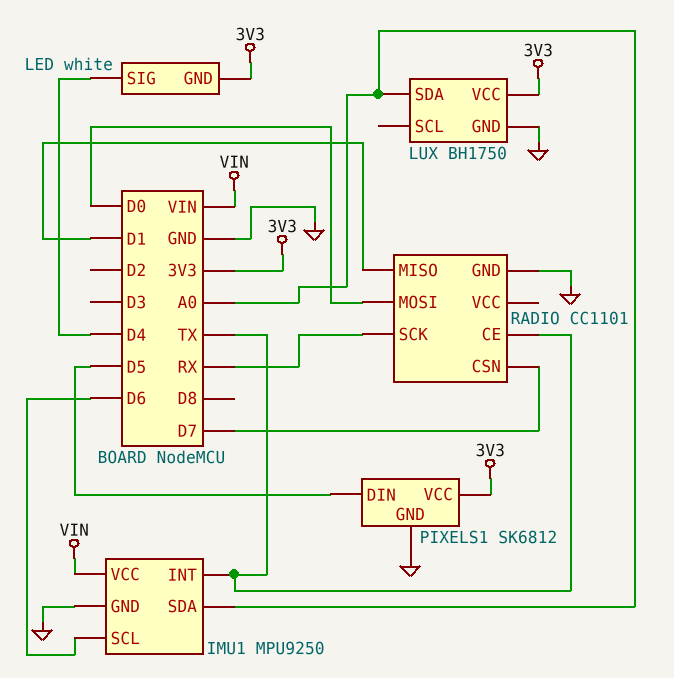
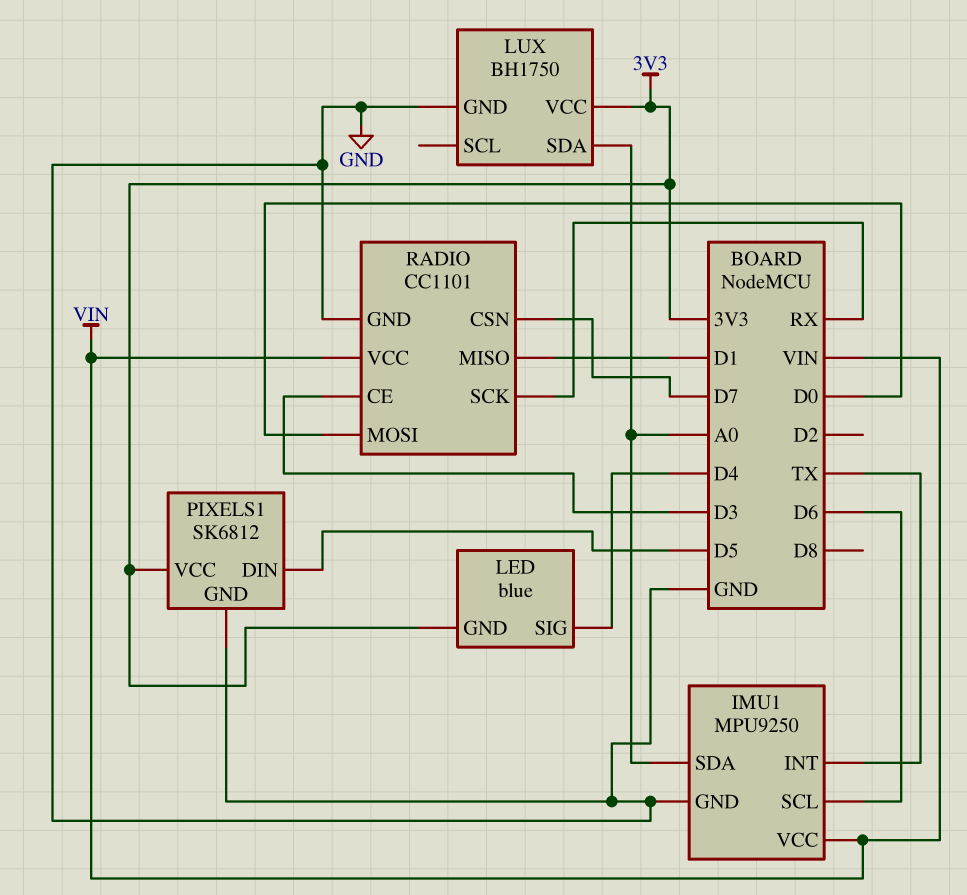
LED: white -> blue
RADIO pin CE: TX -> D3
RADIO pin VCC: none -> VIN

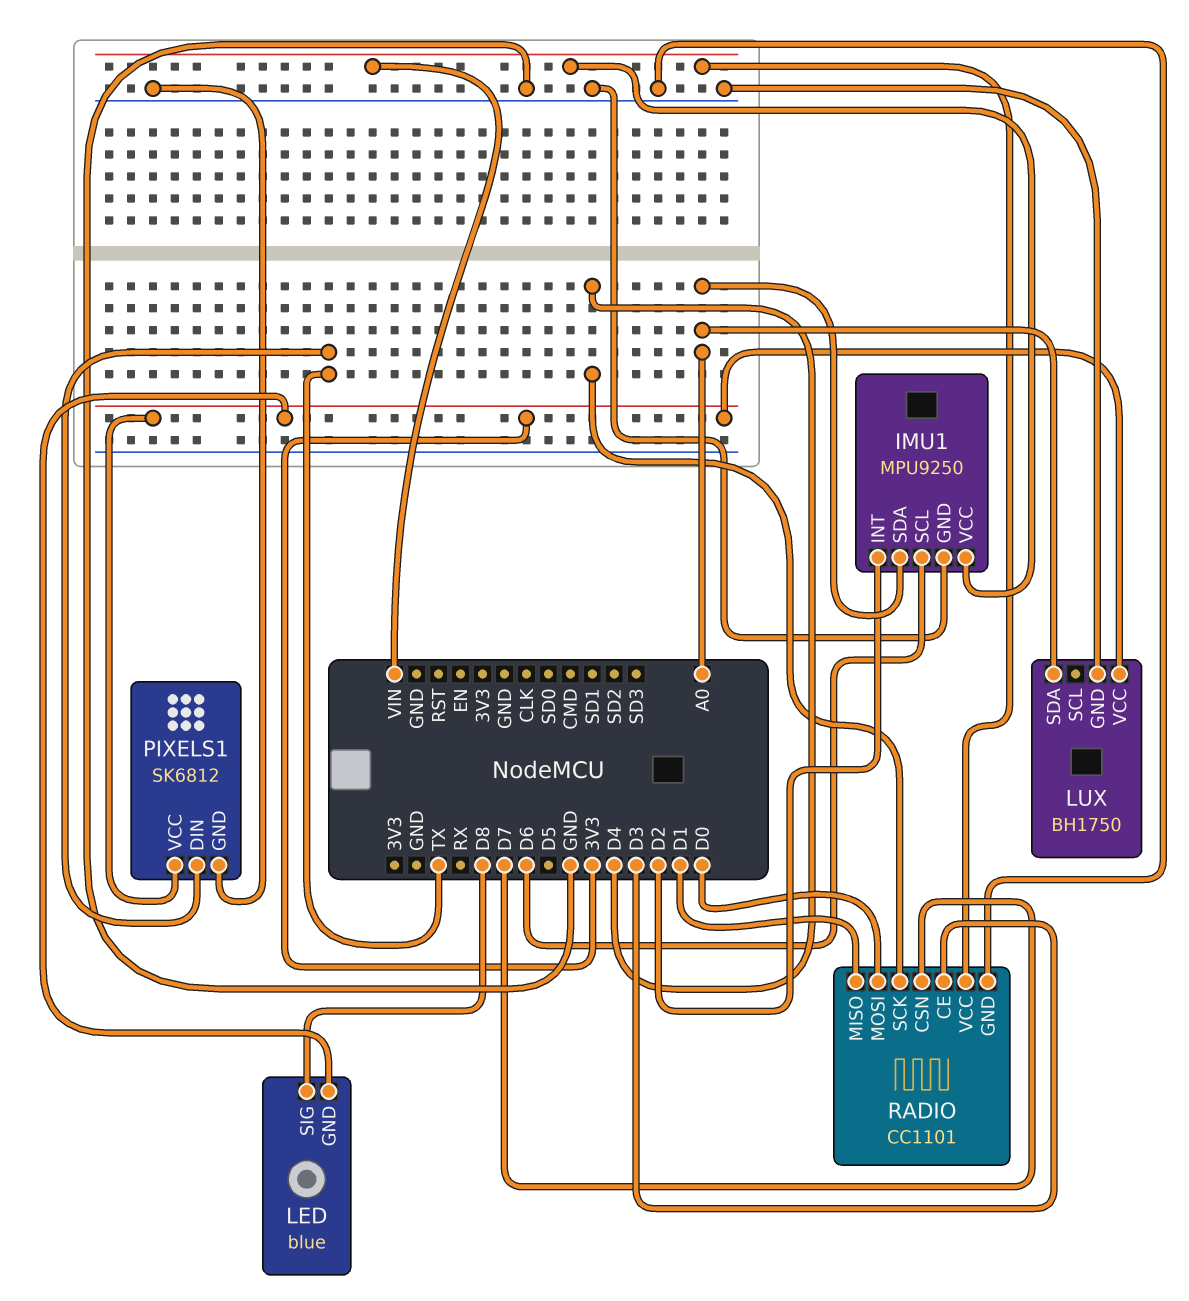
IMU1 pin INT: TX -> D2
LED pin SIG: D4 -> D8
PIXELS1 pin DIN: D5 -> TX
RADIO pin SCK: RX -> D4

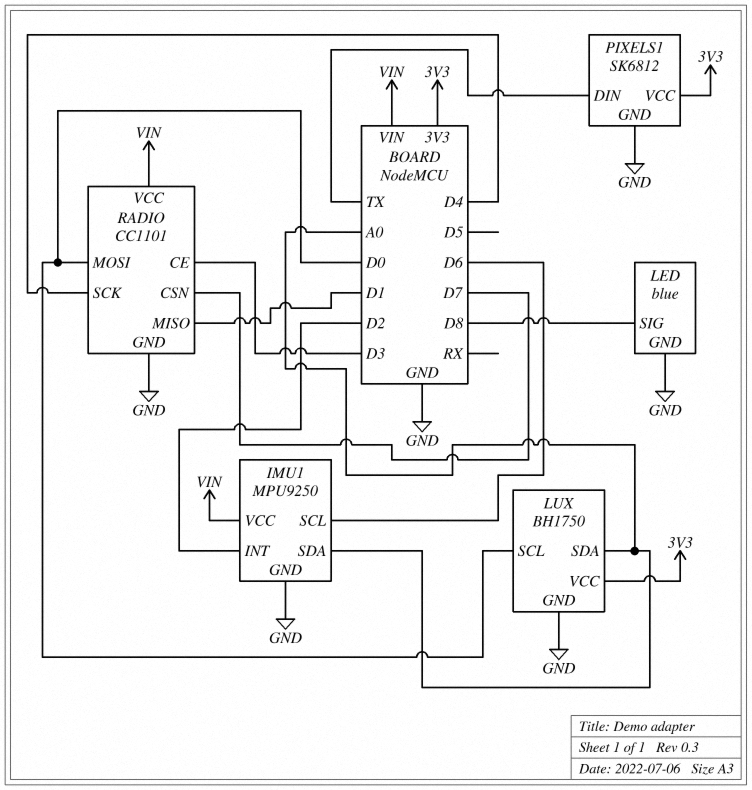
LED pin GND: 3V3 -> GND
LUX pin SCL: none -> D0

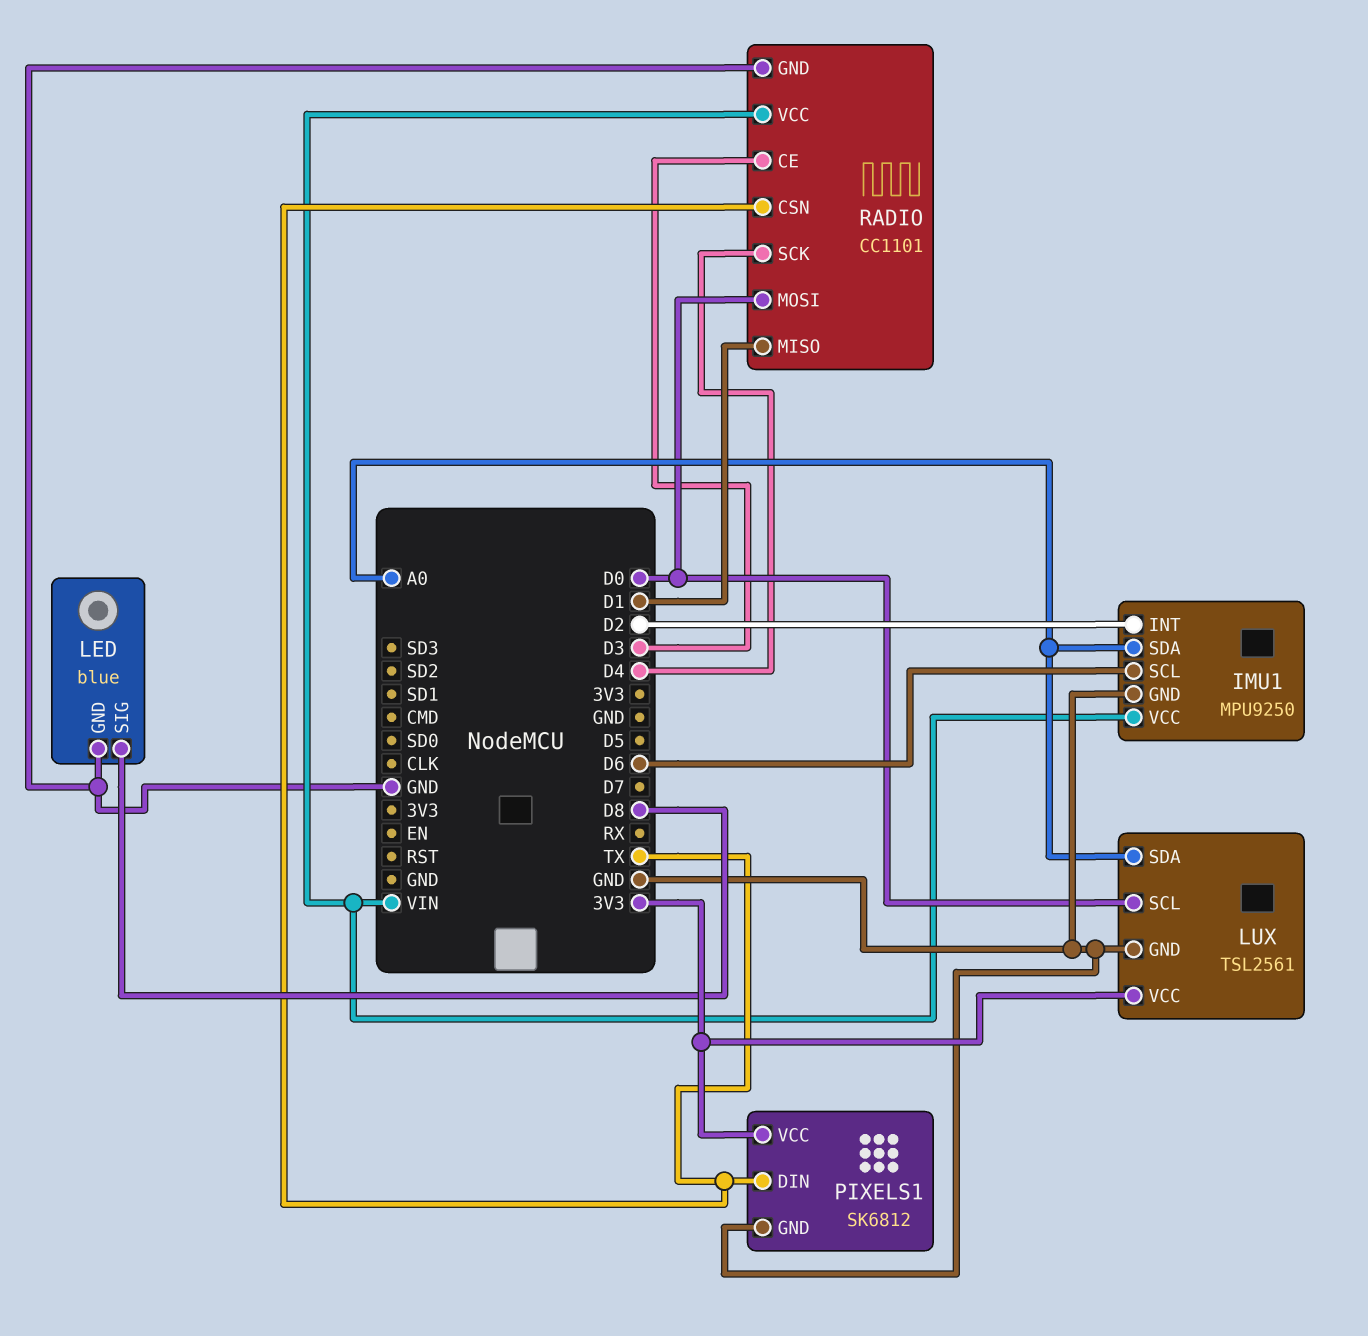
LUX: BH1750 -> TSL2561
RADIO pin CSN: D7 -> TX

